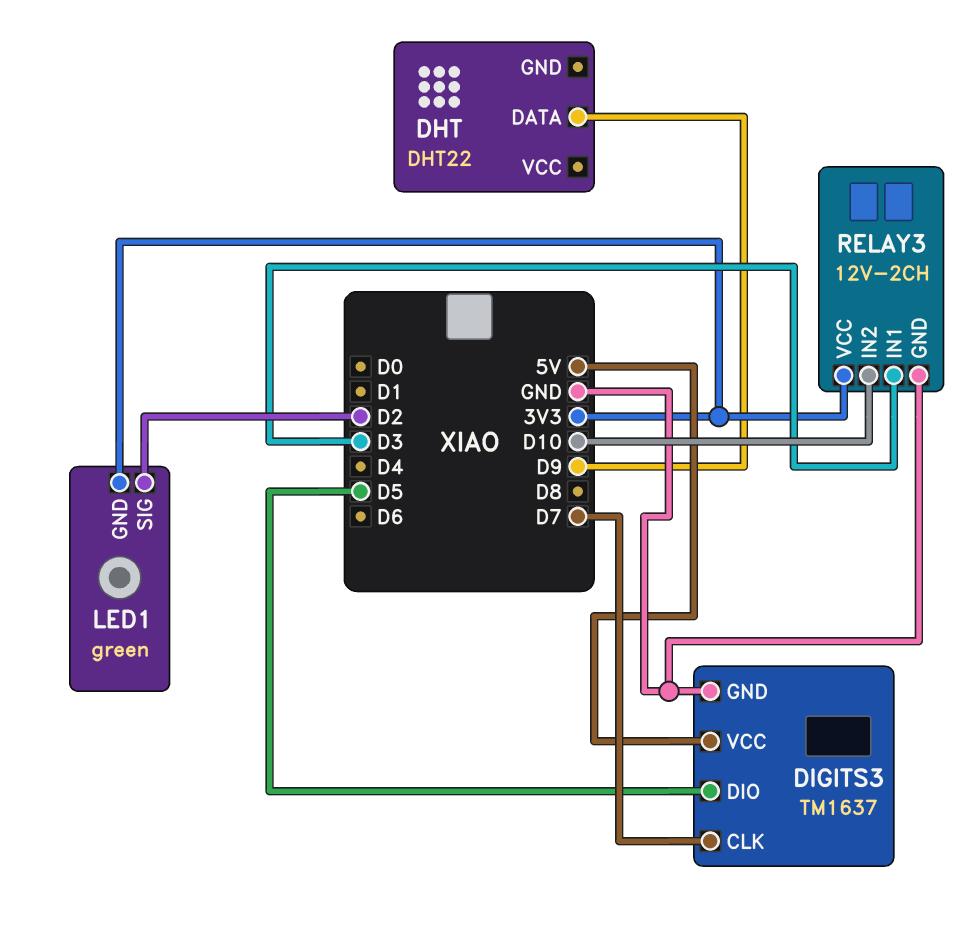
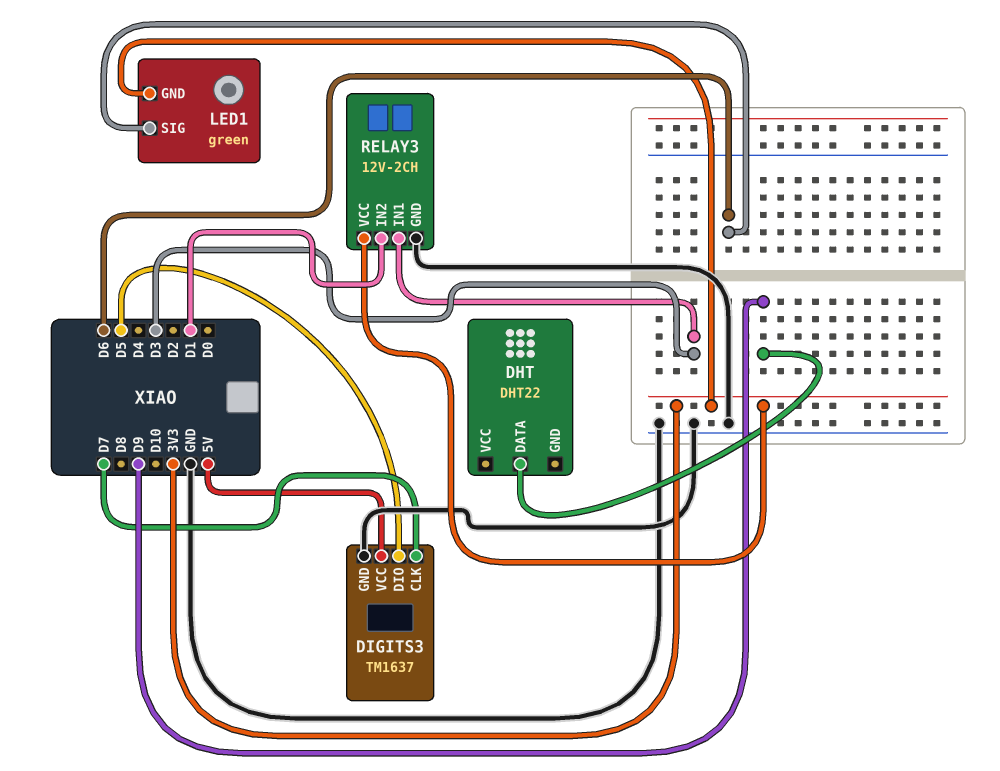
LED1 pin SIG: D2 -> D6
RELAY3 pin IN2: D10 -> D1

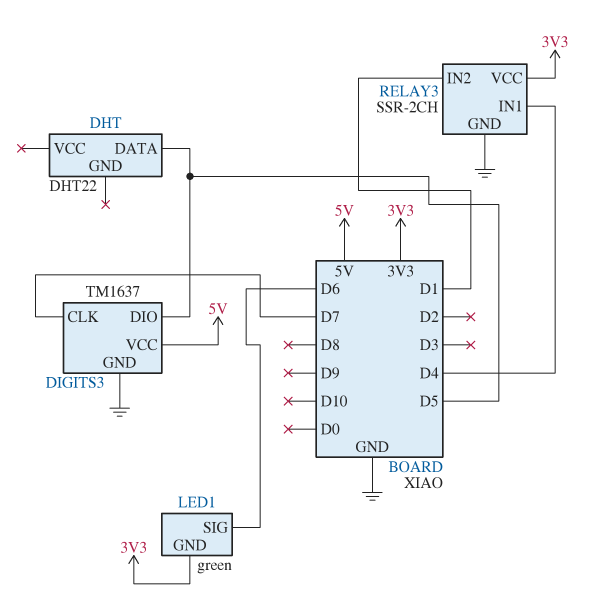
DHT pin DATA: D9 -> D5
RELAY3: 12V-2CH -> SSR-2CH
RELAY3 pin IN1: D3 -> D4

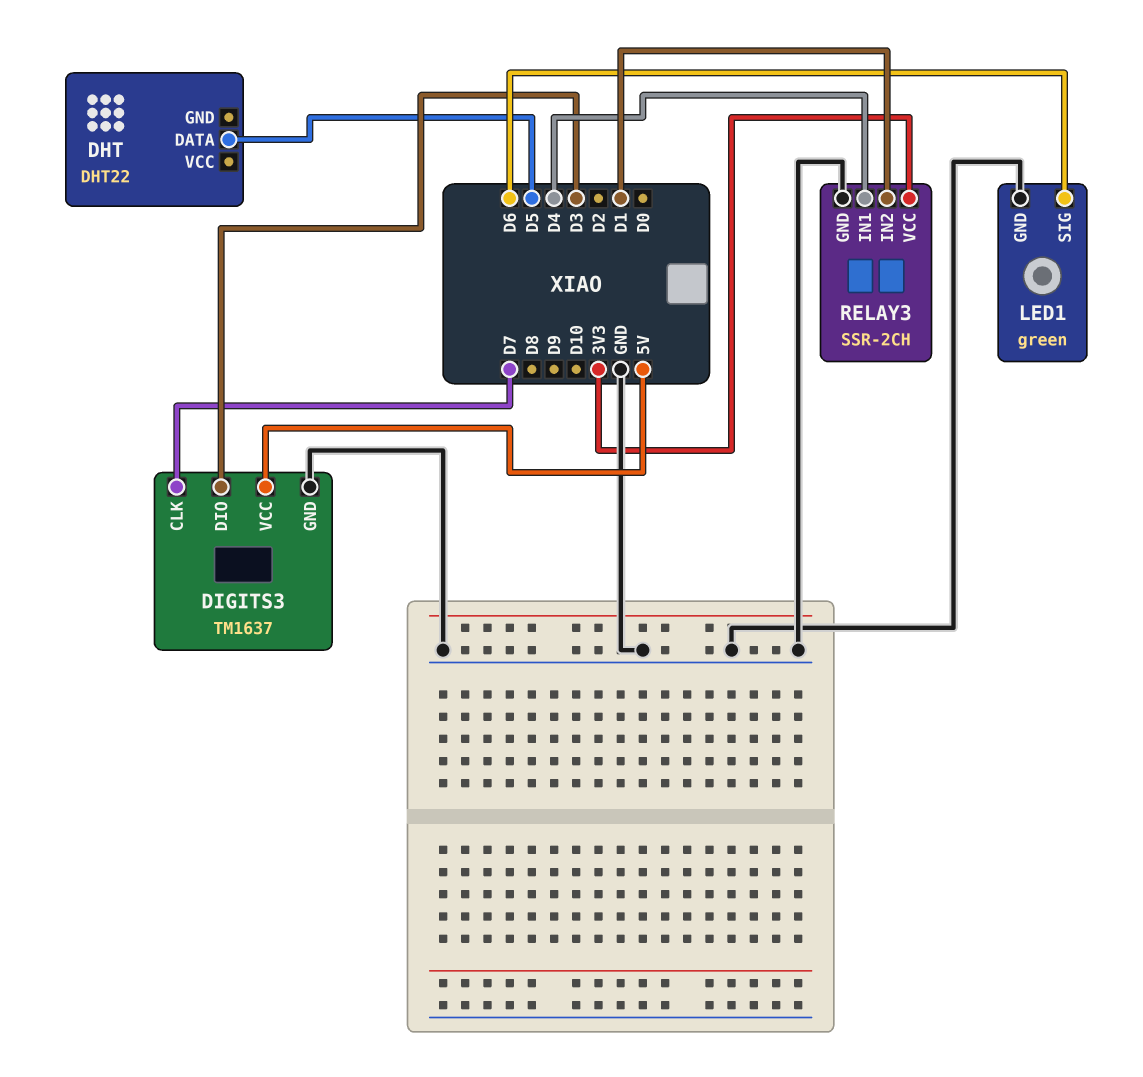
DIGITS3 pin DIO: D5 -> D3
LED1 pin GND: 3V3 -> GND

